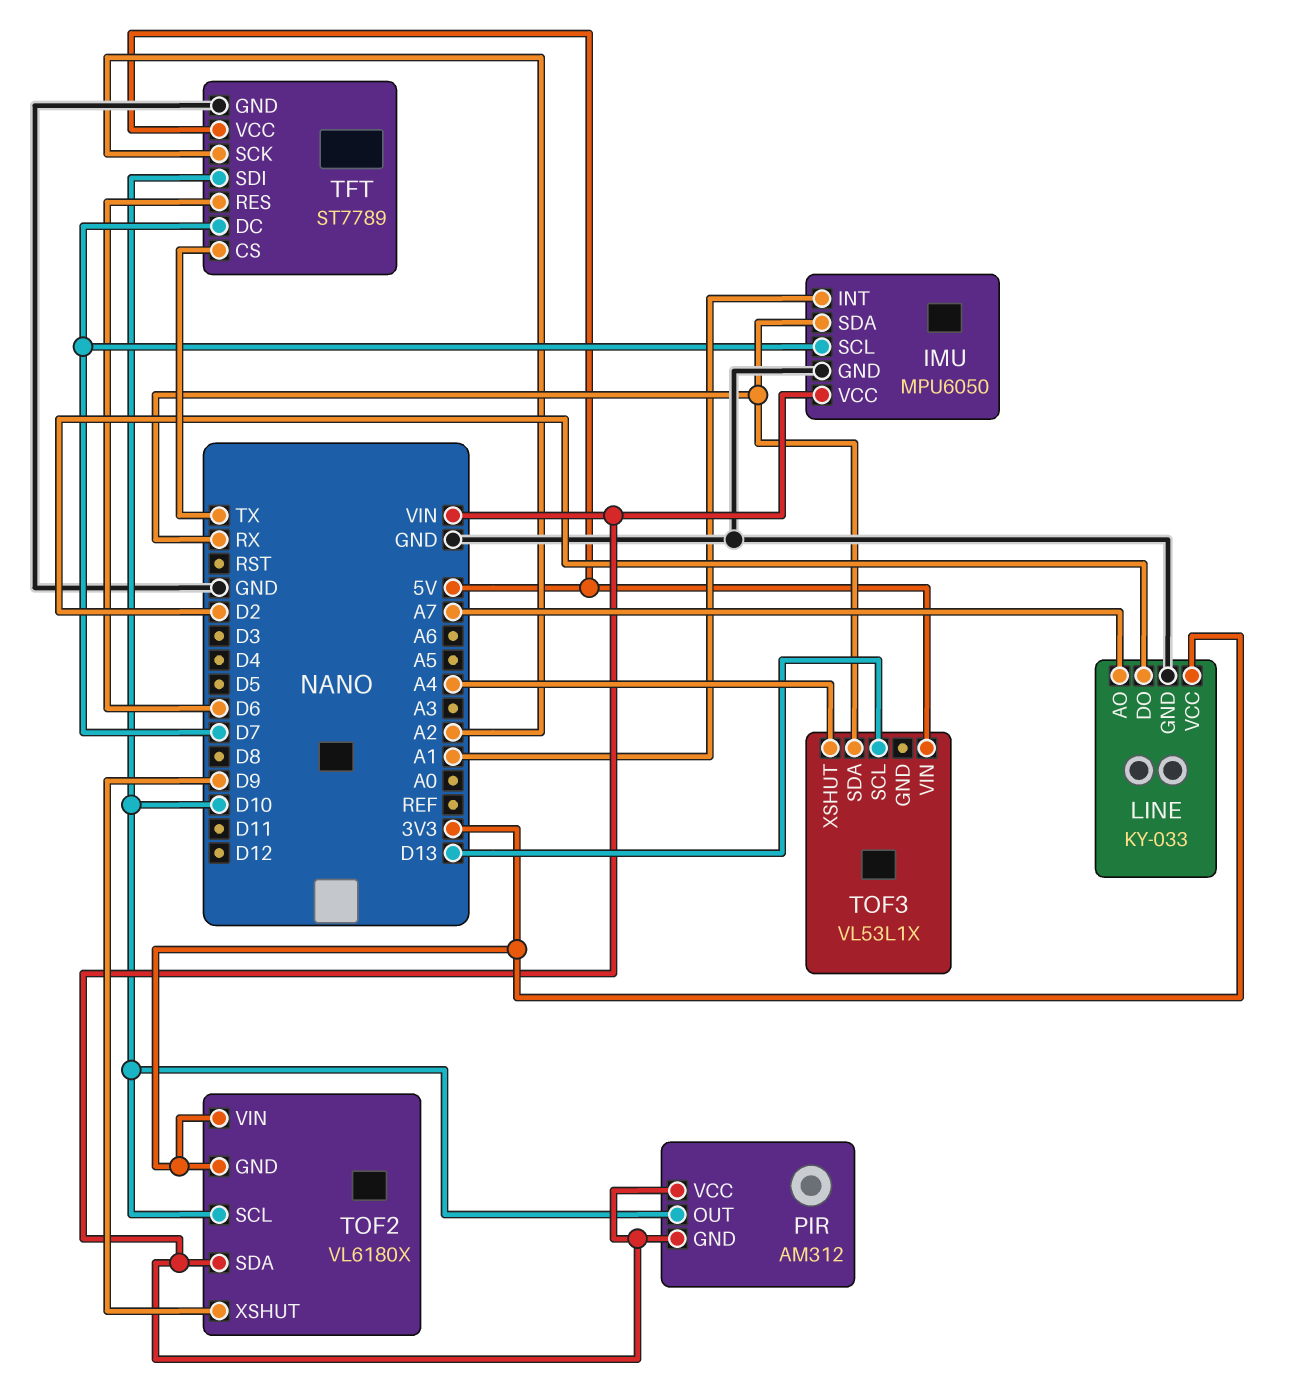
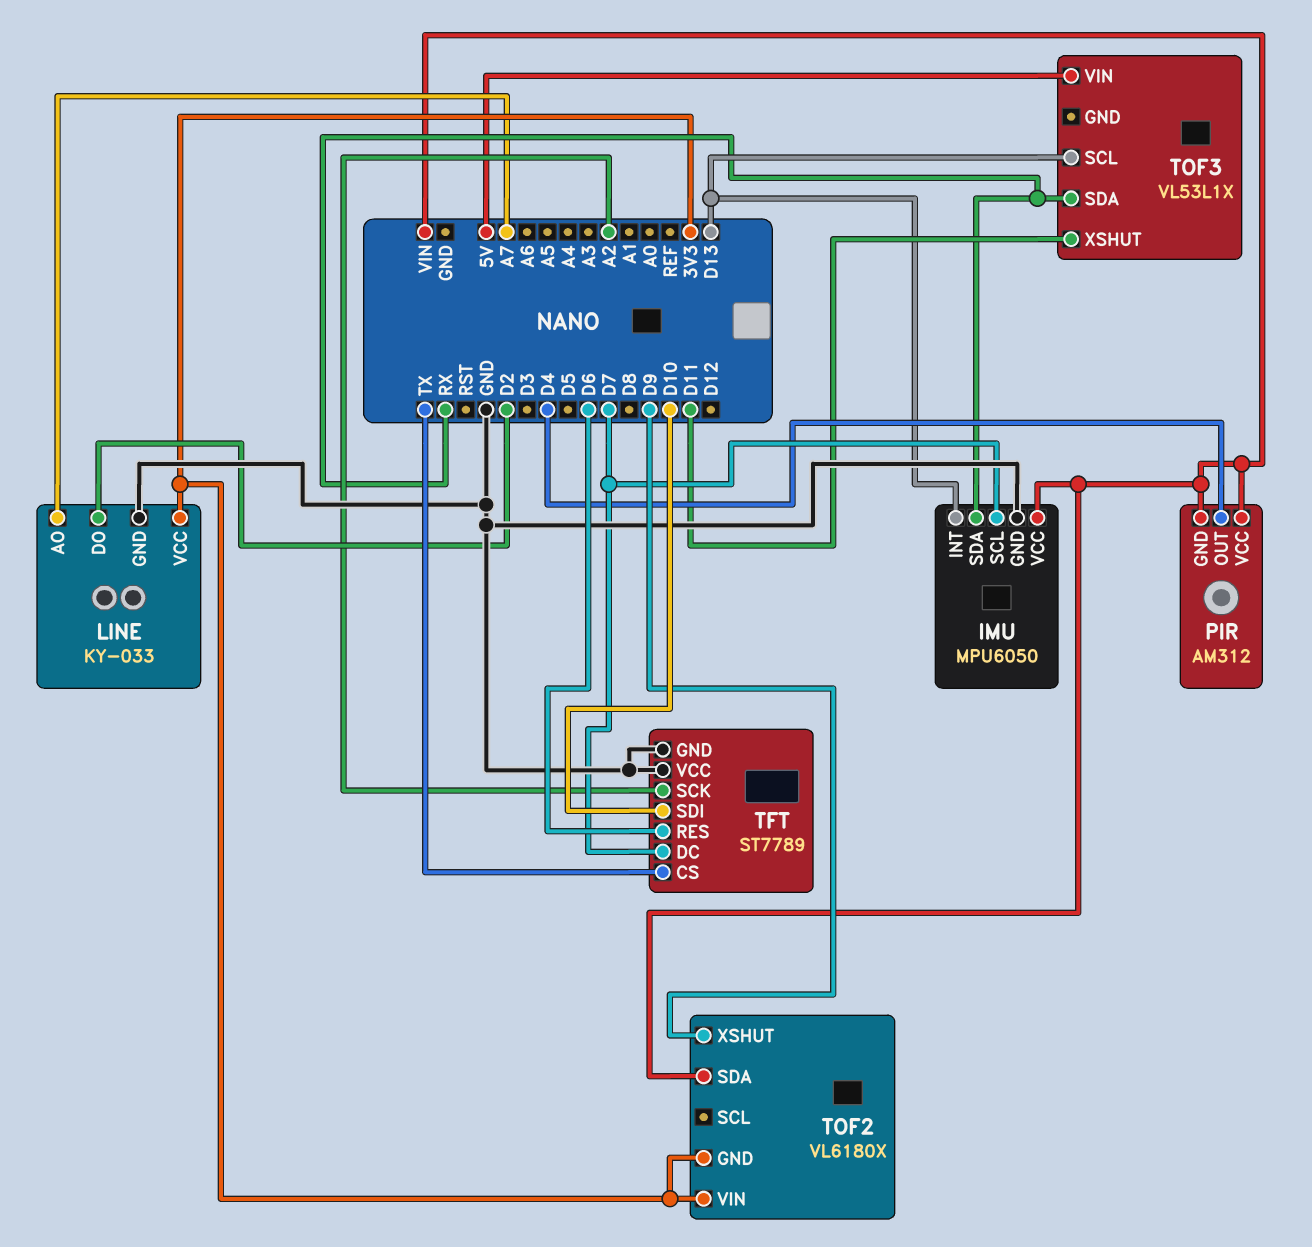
IMU pin INT: A1 -> D13
PIR pin OUT: D10 -> D4
TFT pin VCC: 5V -> GND
TOF2 pin SCL: D10 -> none
TOF3 pin XSHUT: A4 -> D11

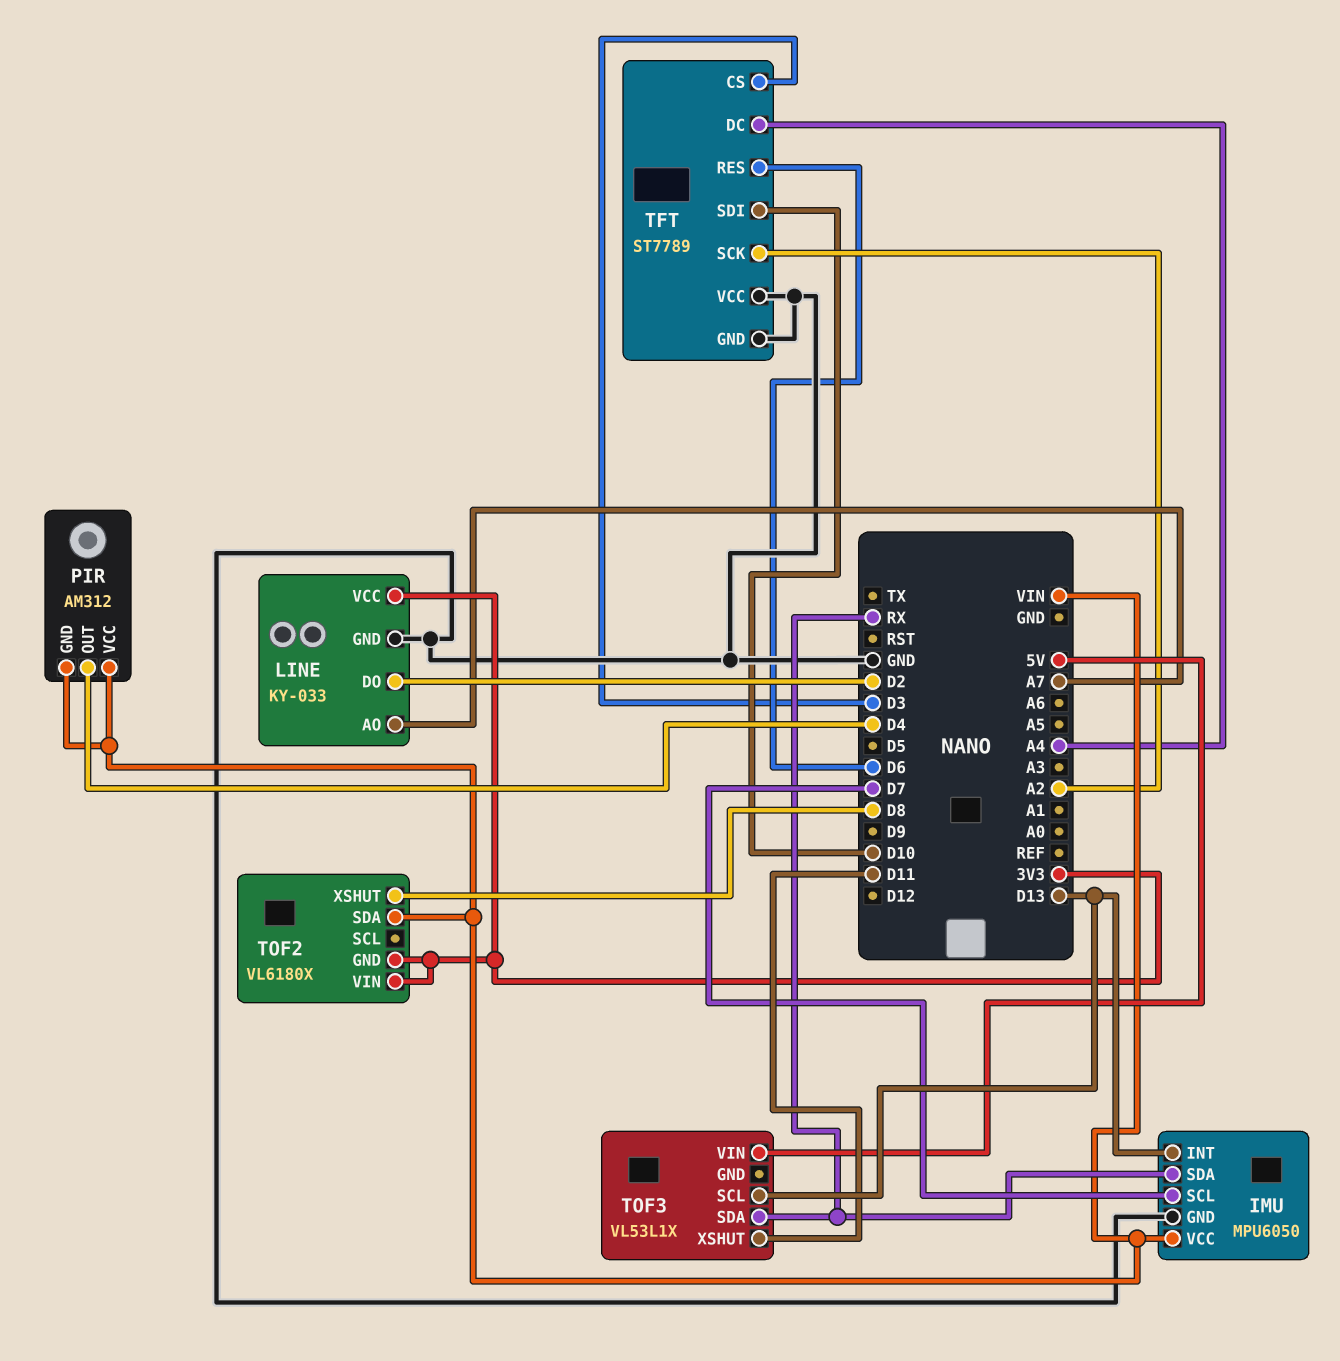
TFT pin CS: TX -> D3
TFT pin DC: D7 -> A4
TOF2 pin XSHUT: D9 -> D8

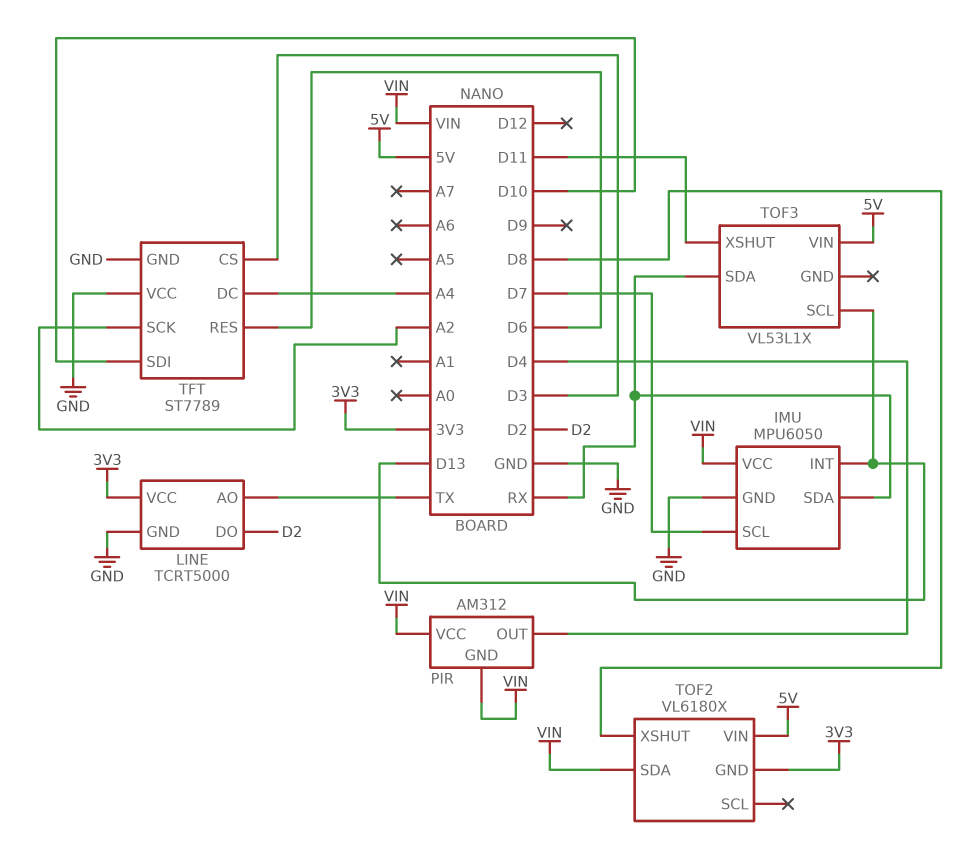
LINE: KY-033 -> TCRT5000
LINE pin AO: A7 -> TX
TOF2 pin VIN: 3V3 -> 5V

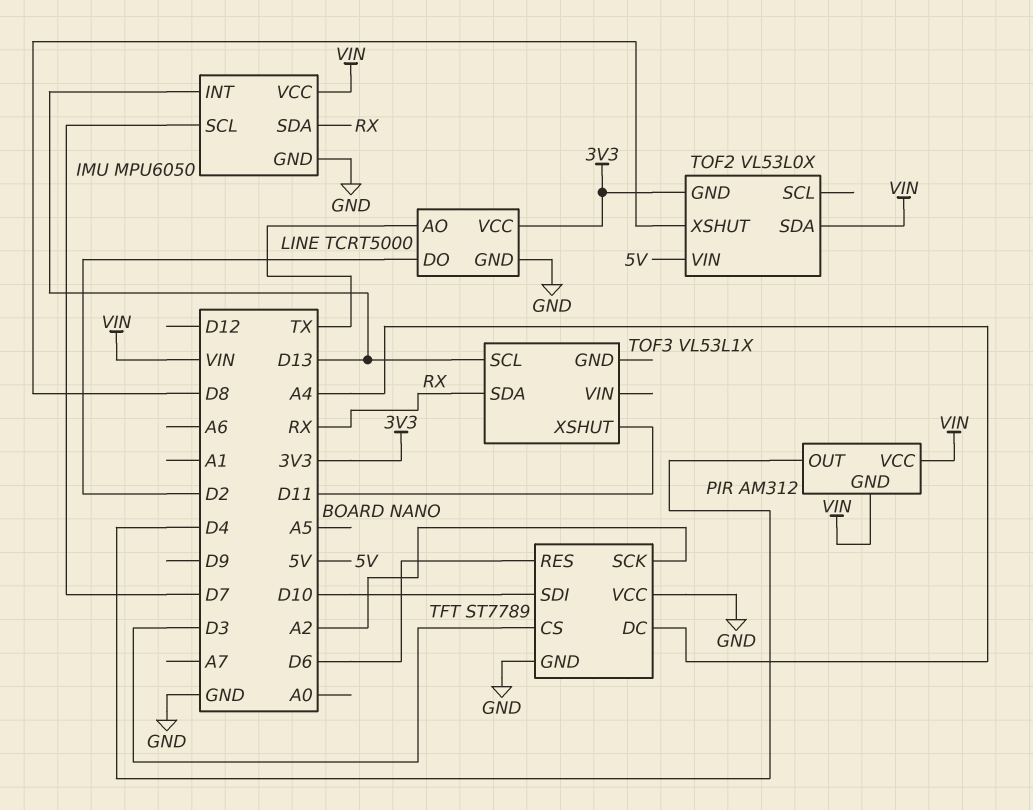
TOF2: VL6180X -> VL53L0X
TOF3 pin VIN: 5V -> none

